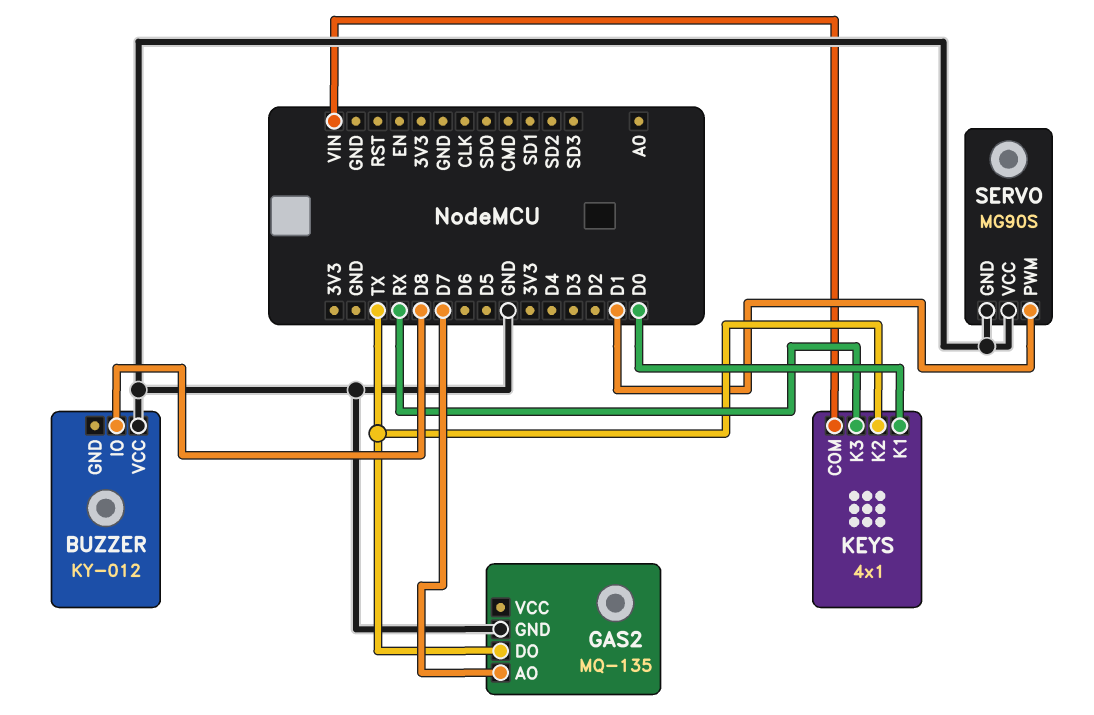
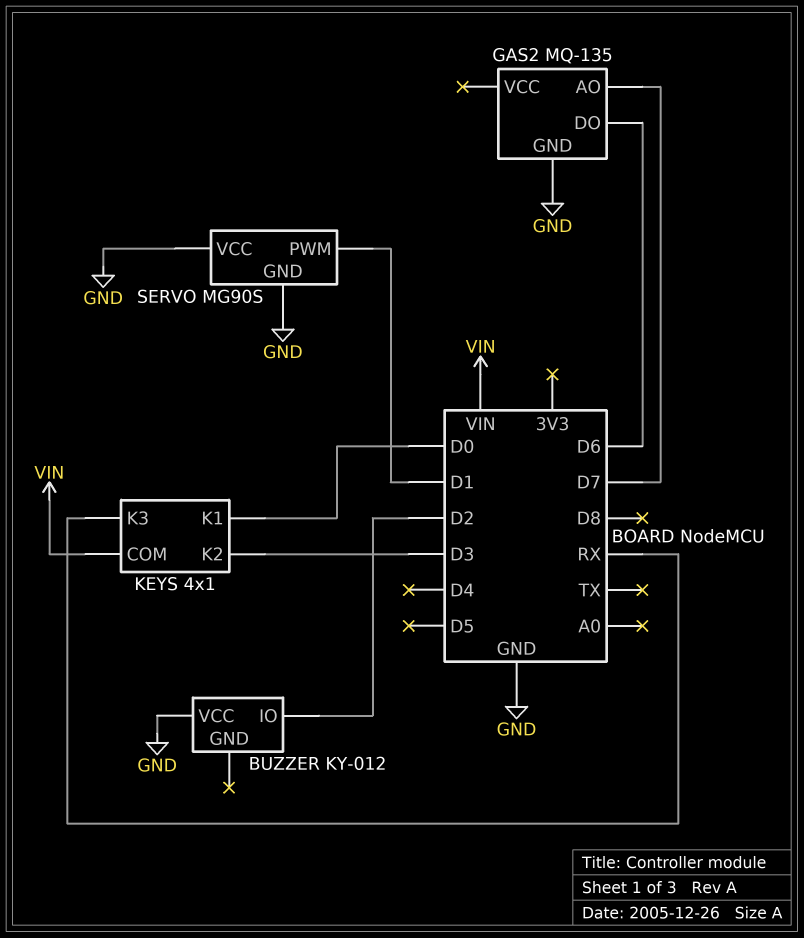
BUZZER pin IO: D8 -> D2
GAS2 pin DO: TX -> D6
KEYS pin K2: TX -> D3

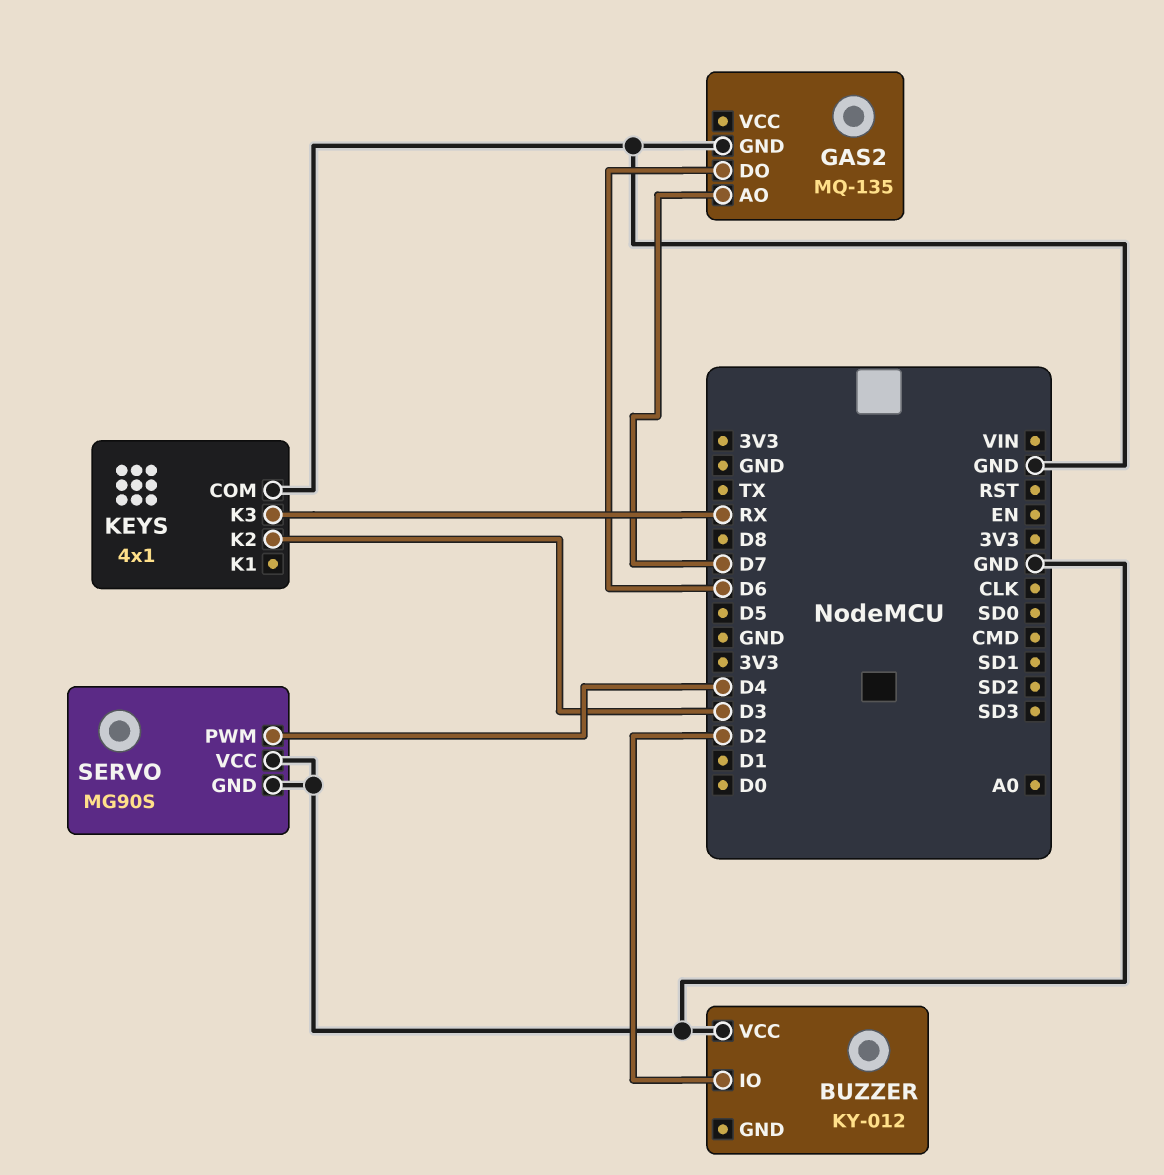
KEYS pin COM: VIN -> GND
KEYS pin K1: D0 -> none
SERVO pin PWM: D1 -> D4

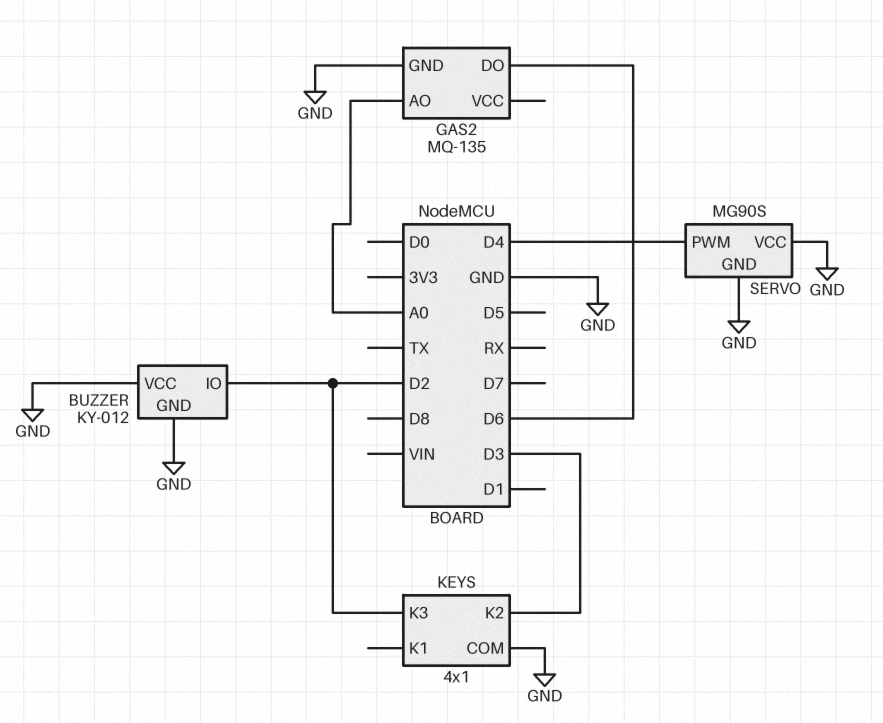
BUZZER pin GND: none -> GND
GAS2 pin AO: D7 -> A0
KEYS pin K3: RX -> D2

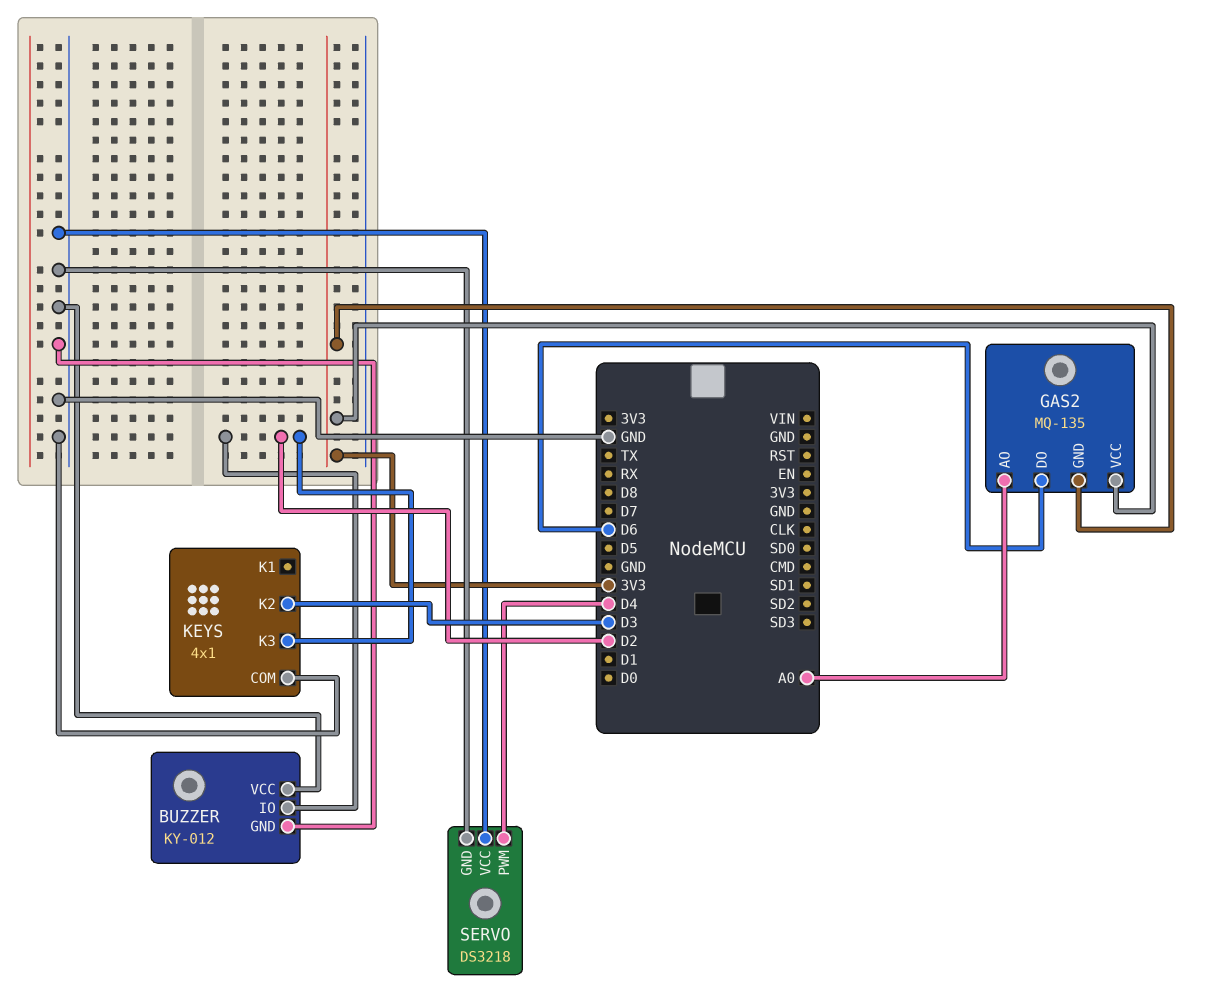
GAS2 pin GND: GND -> 3V3
GAS2 pin VCC: none -> 3V3
SERVO: MG90S -> DS3218

